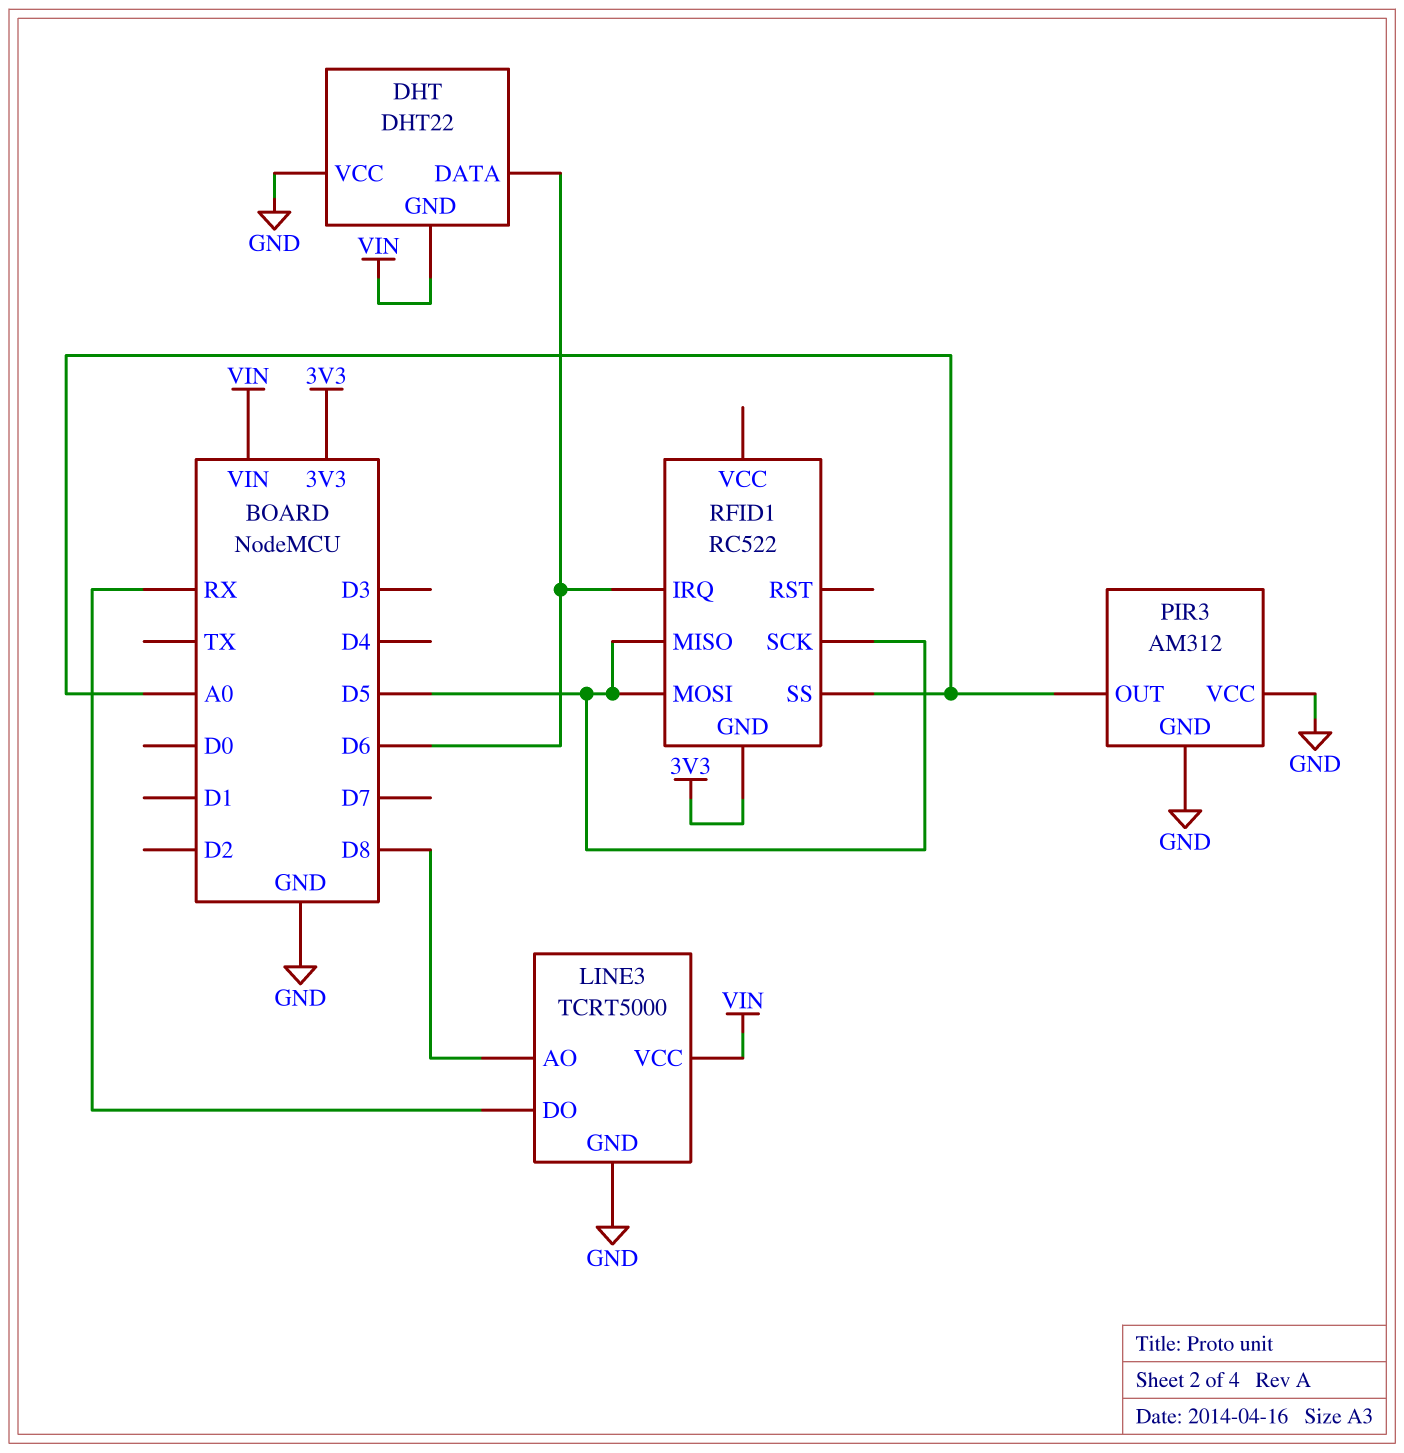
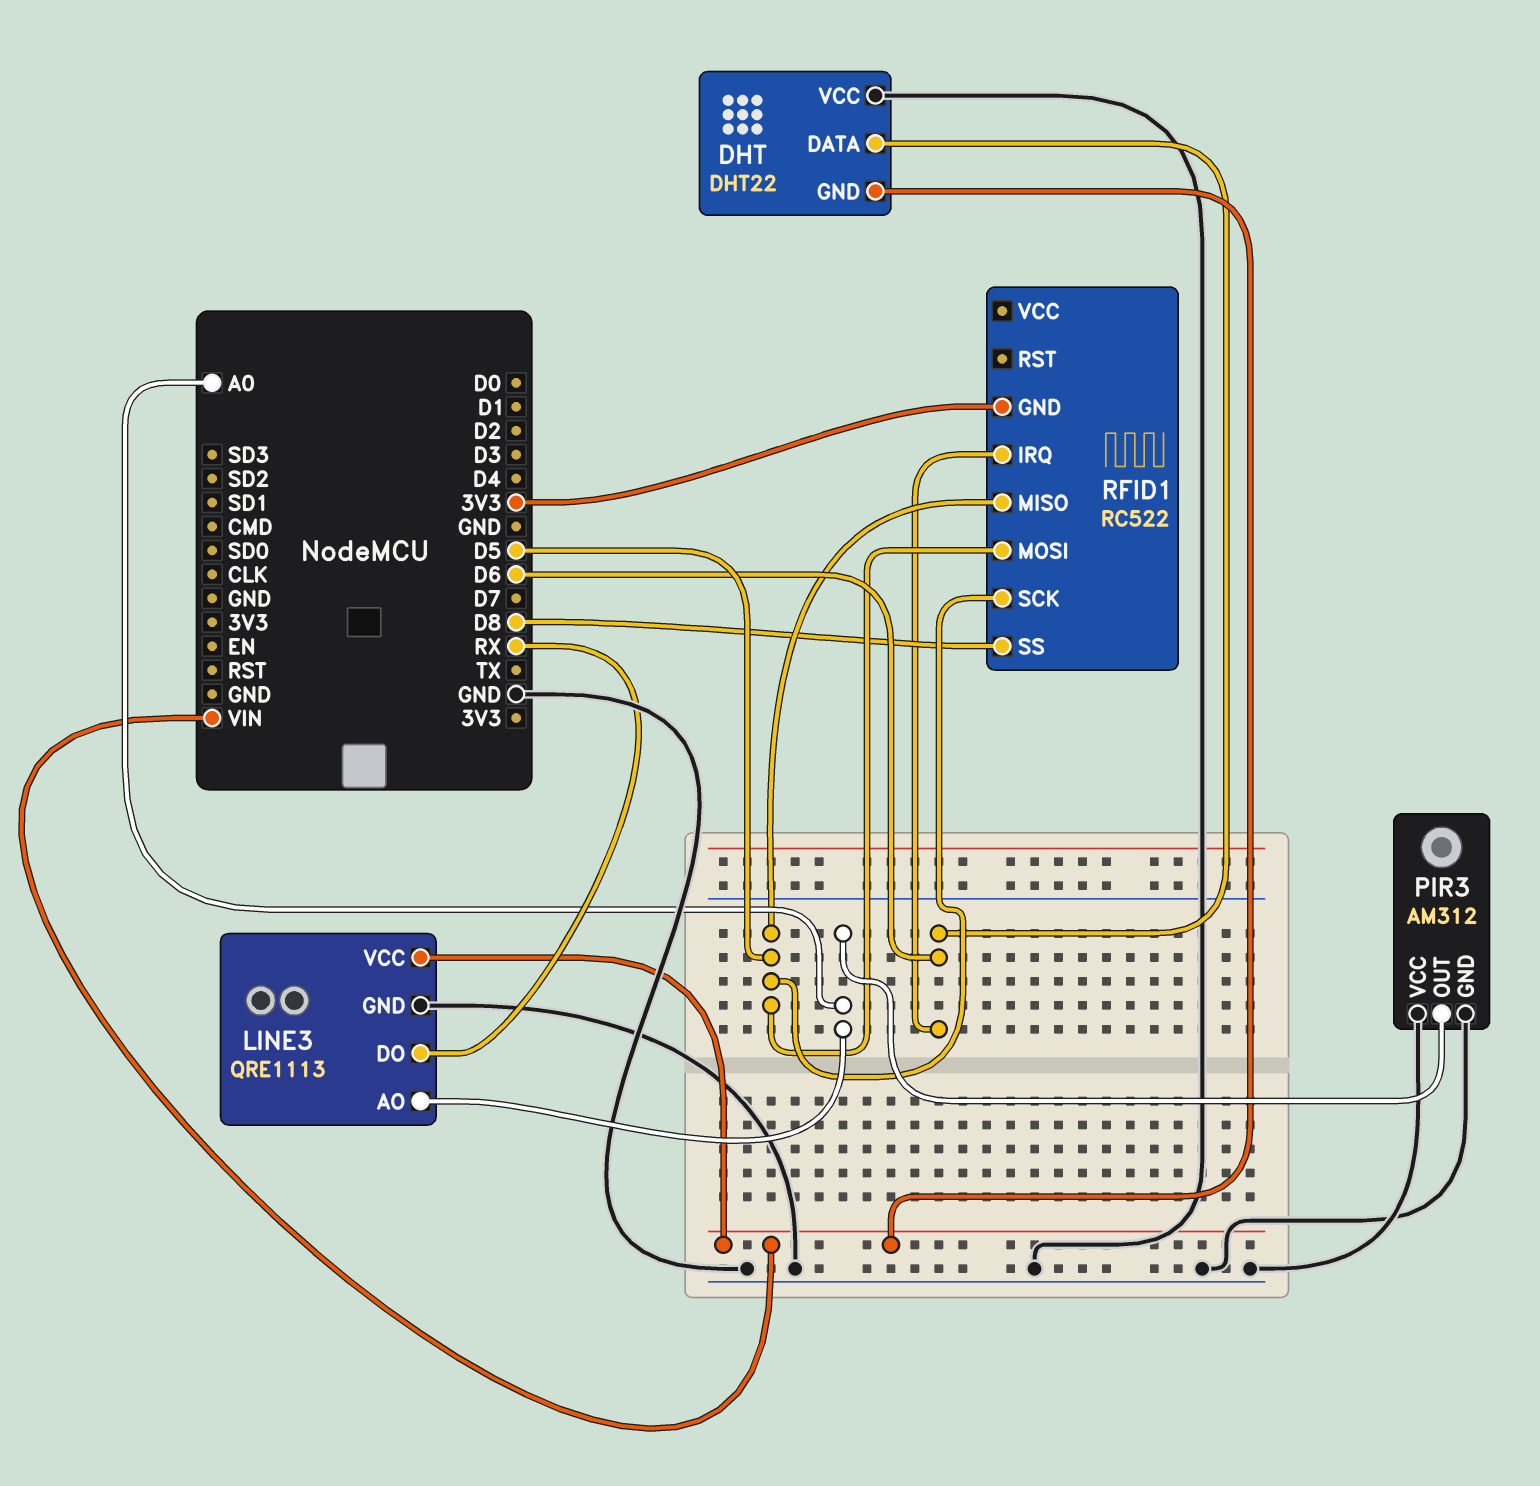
LINE3: TCRT5000 -> QRE1113
LINE3 pin AO: D8 -> A0
RFID1 pin SS: A0 -> D8

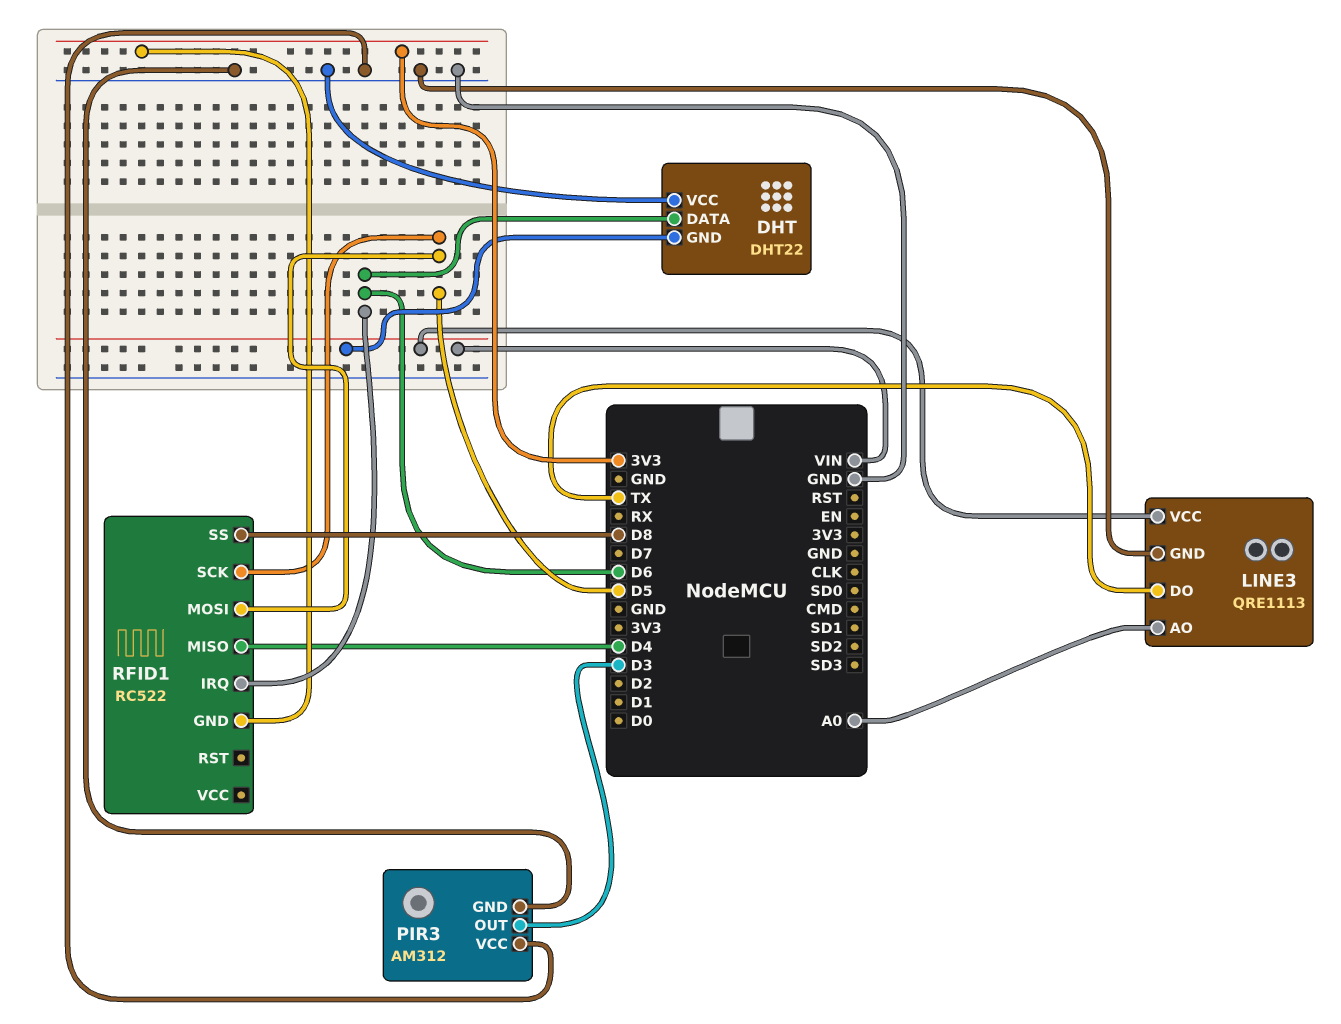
LINE3 pin DO: RX -> TX
PIR3 pin OUT: A0 -> D3
RFID1 pin MISO: D5 -> D4

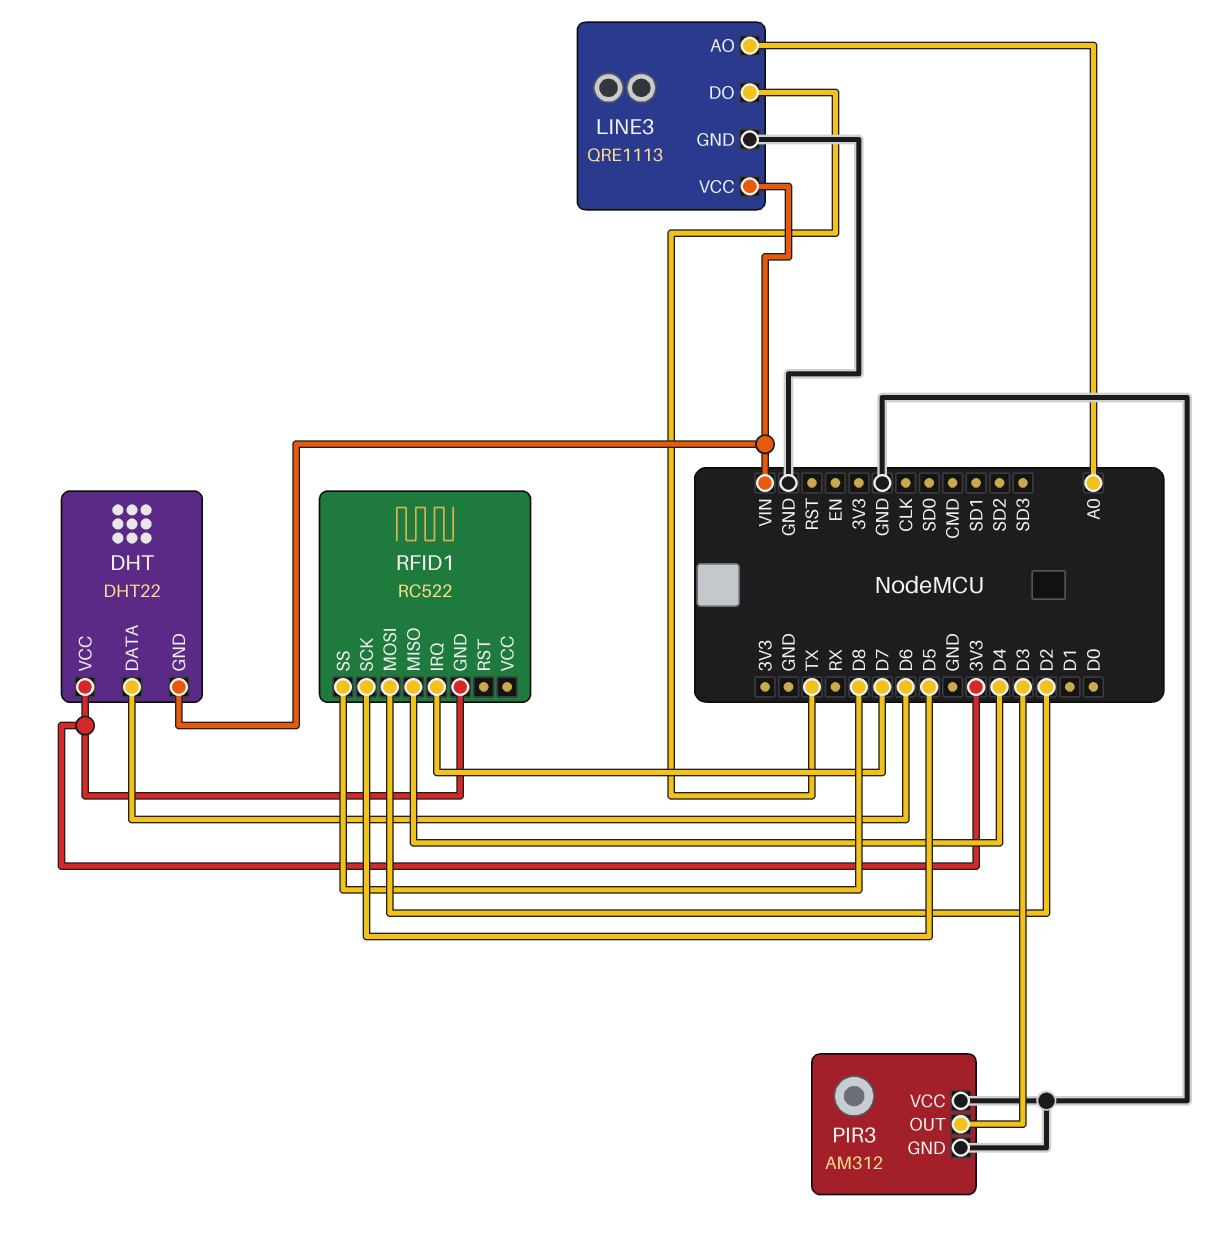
DHT pin VCC: GND -> 3V3
RFID1 pin IRQ: D6 -> D7
RFID1 pin MOSI: D5 -> D2

